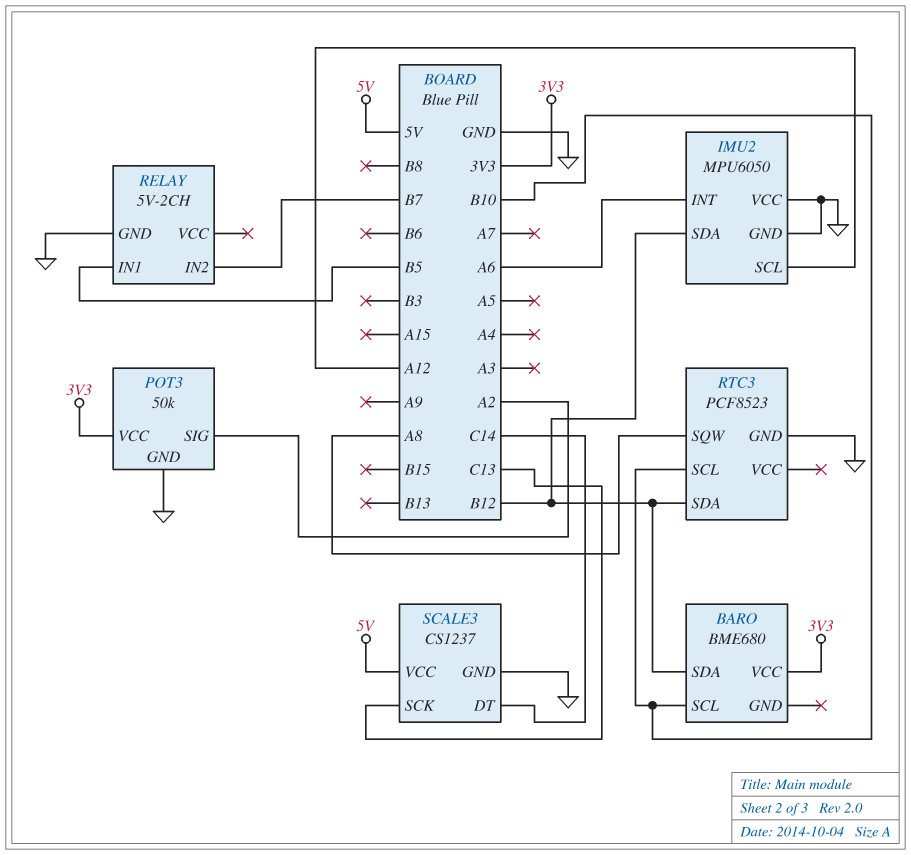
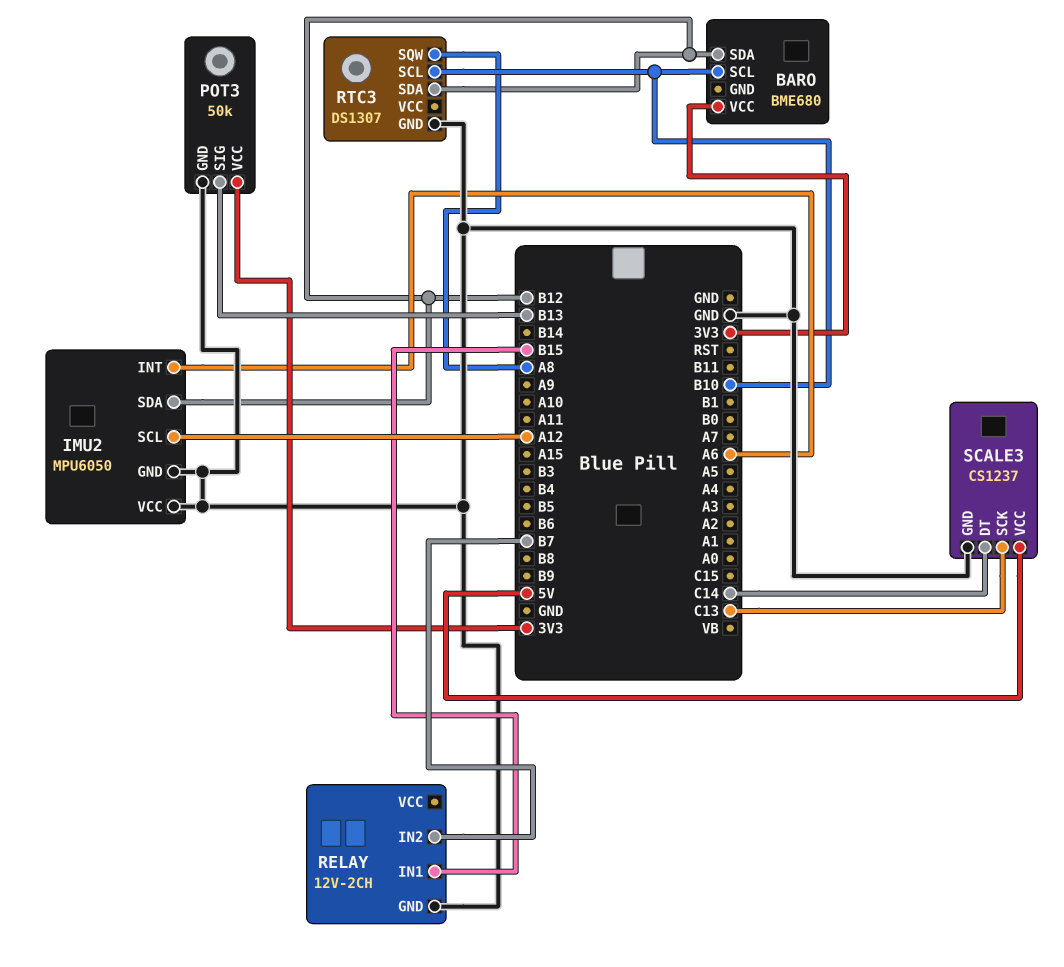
POT3 pin SIG: A2 -> B13
RELAY: 5V-2CH -> 12V-2CH
RELAY pin IN1: B5 -> B15
RTC3: PCF8523 -> DS1307

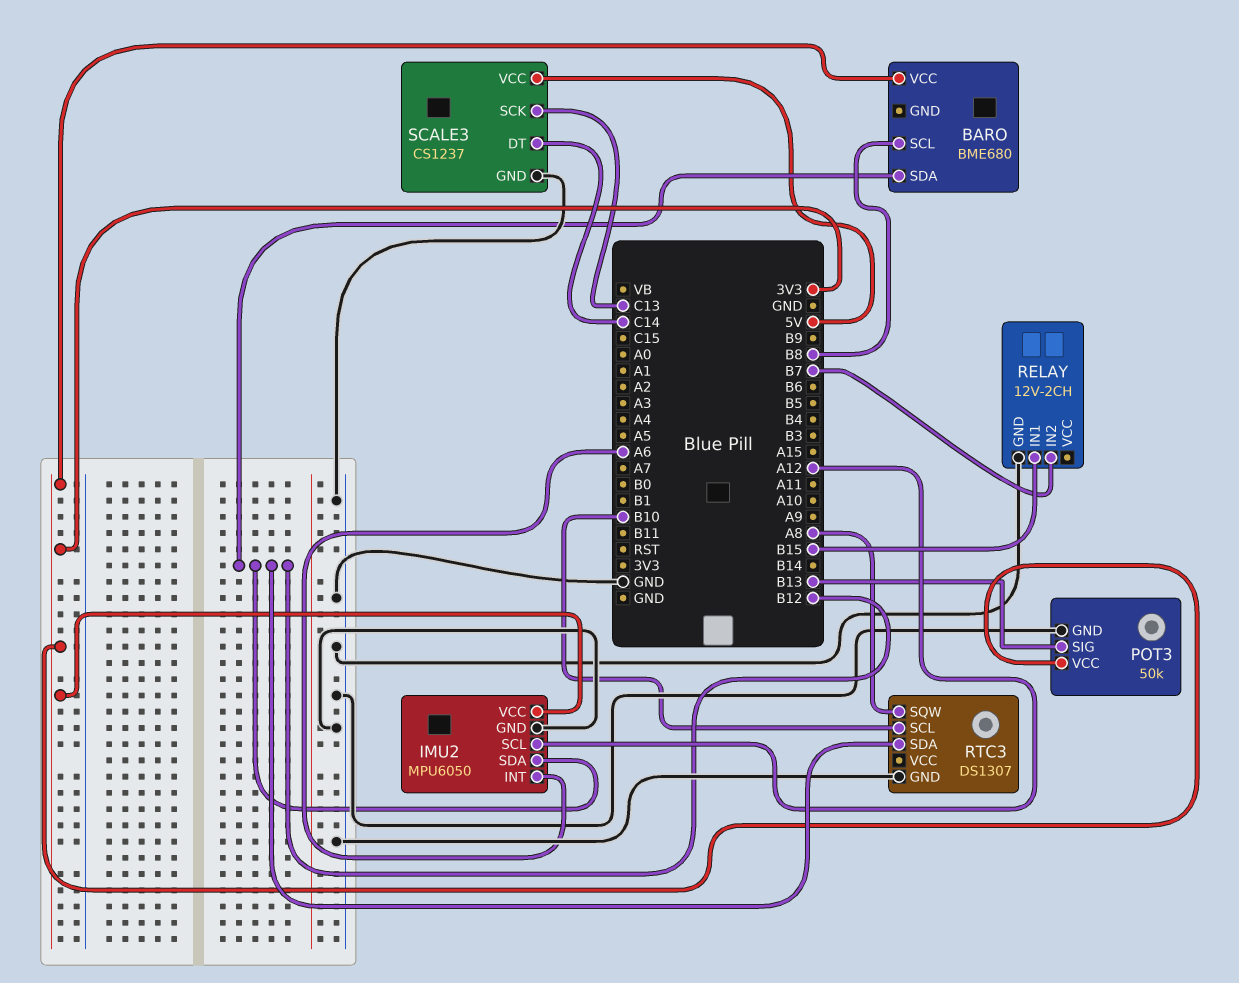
BARO pin SCL: B10 -> B8
IMU2 pin VCC: GND -> 3V3

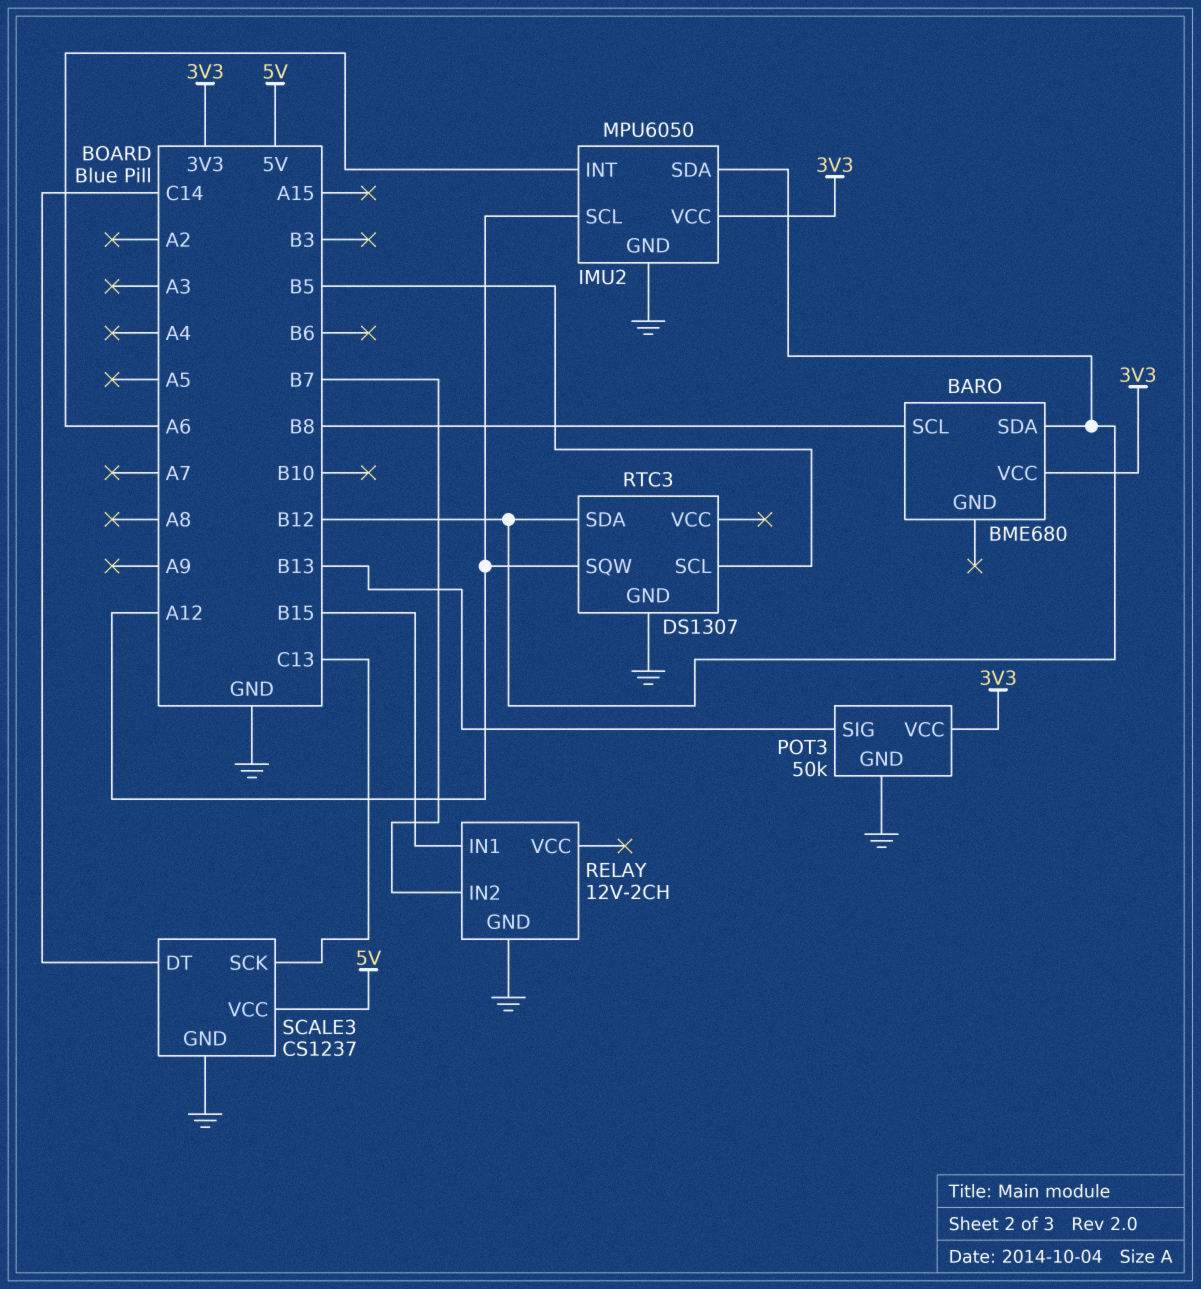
RTC3 pin SCL: B10 -> B5
RTC3 pin SQW: A8 -> A12

